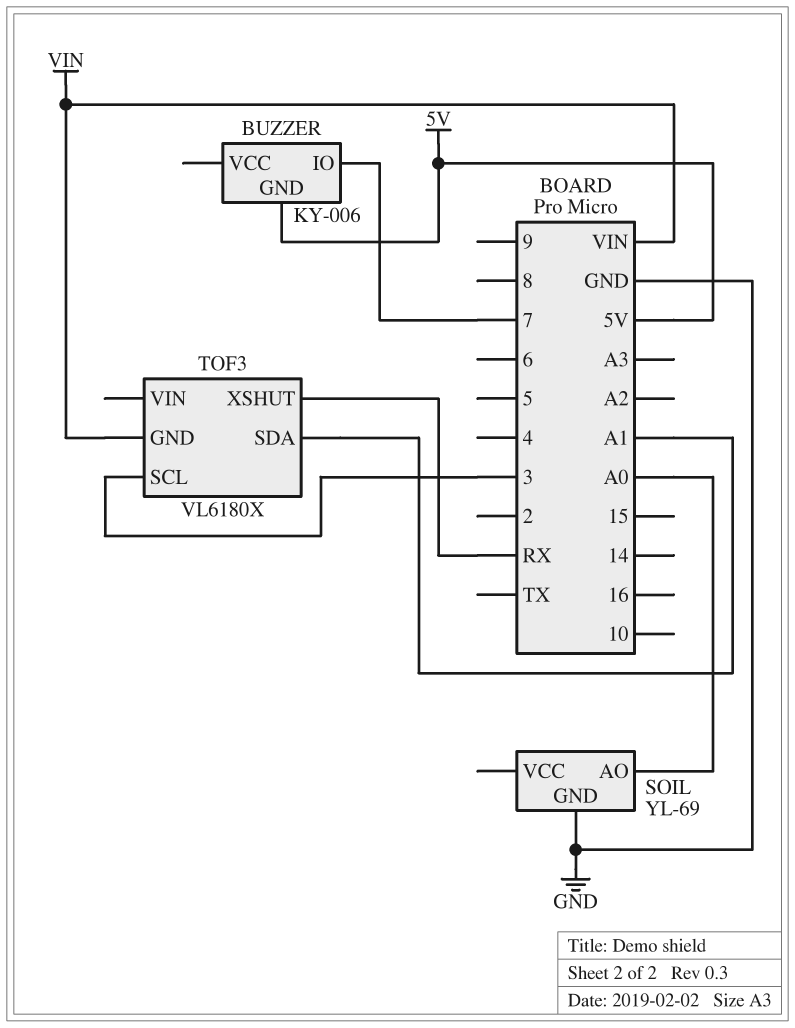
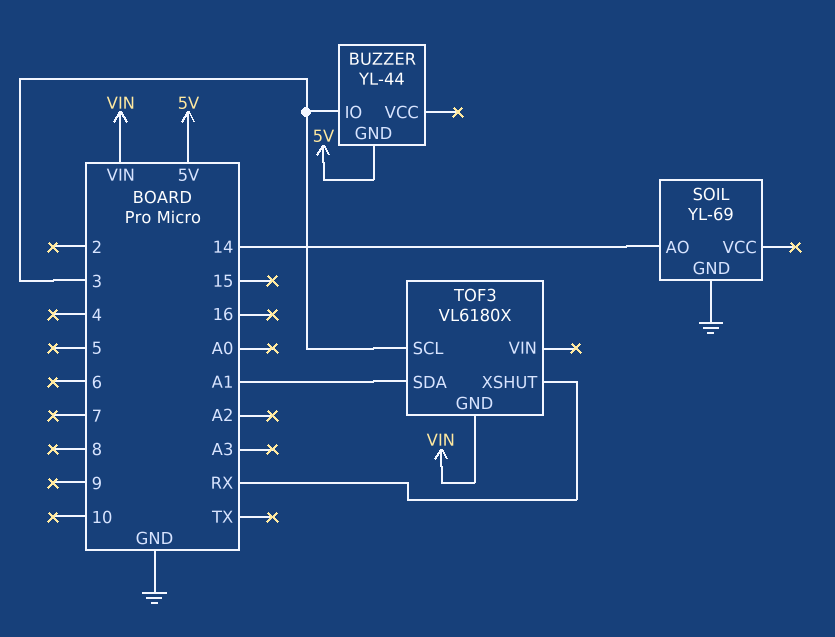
BUZZER: KY-006 -> YL-44
BUZZER pin IO: 7 -> 3
SOIL pin AO: A0 -> 14

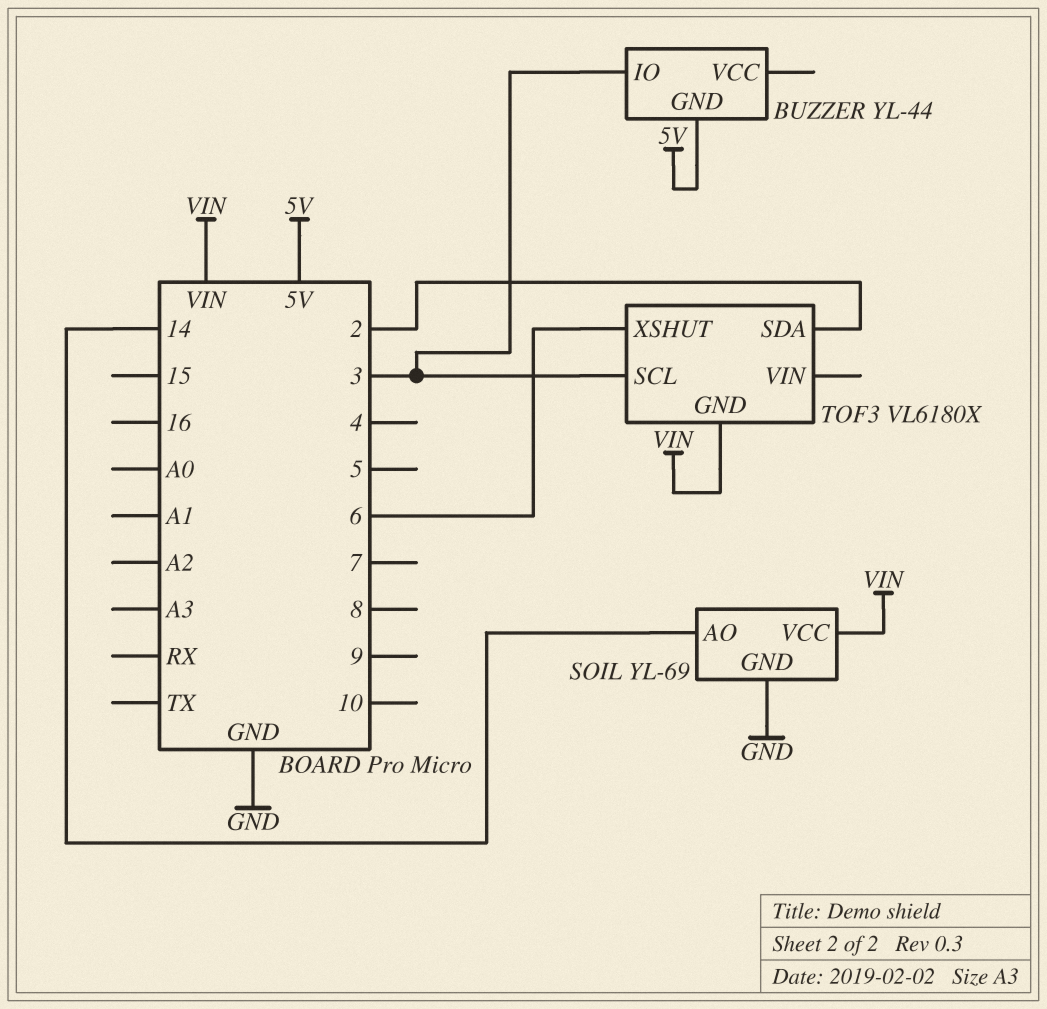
SOIL pin VCC: none -> VIN
TOF3 pin SDA: A1 -> 2
TOF3 pin XSHUT: RX -> 6

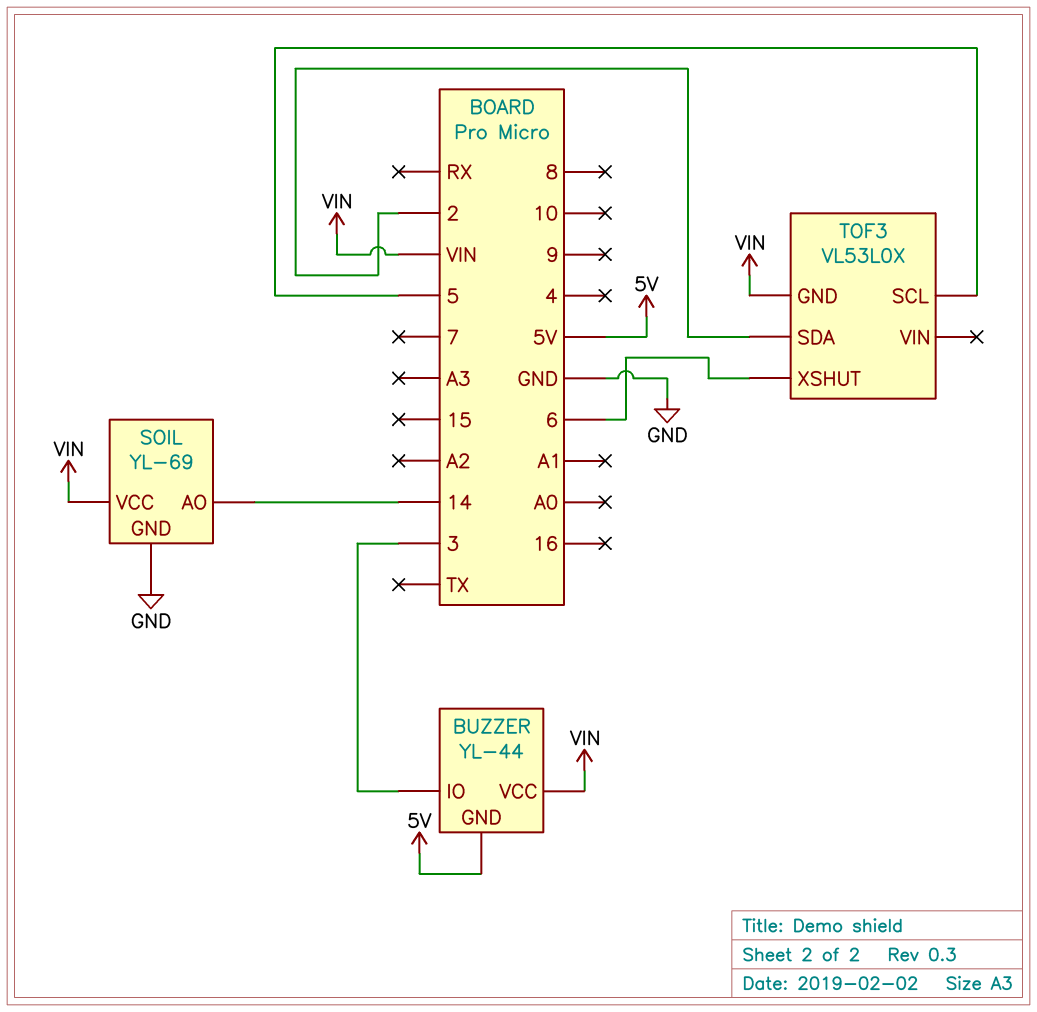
BUZZER pin VCC: none -> VIN
TOF3: VL6180X -> VL53L0X
TOF3 pin SCL: 3 -> 5

